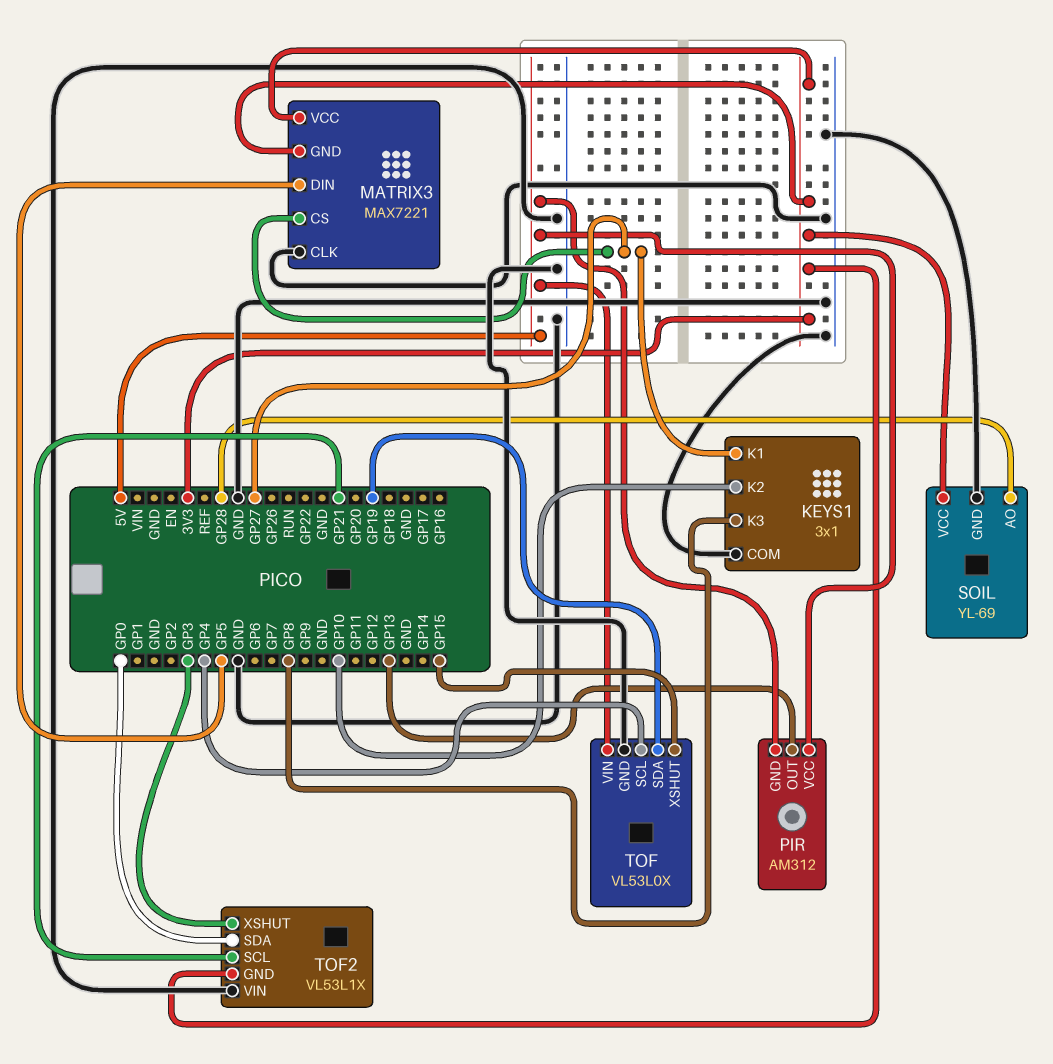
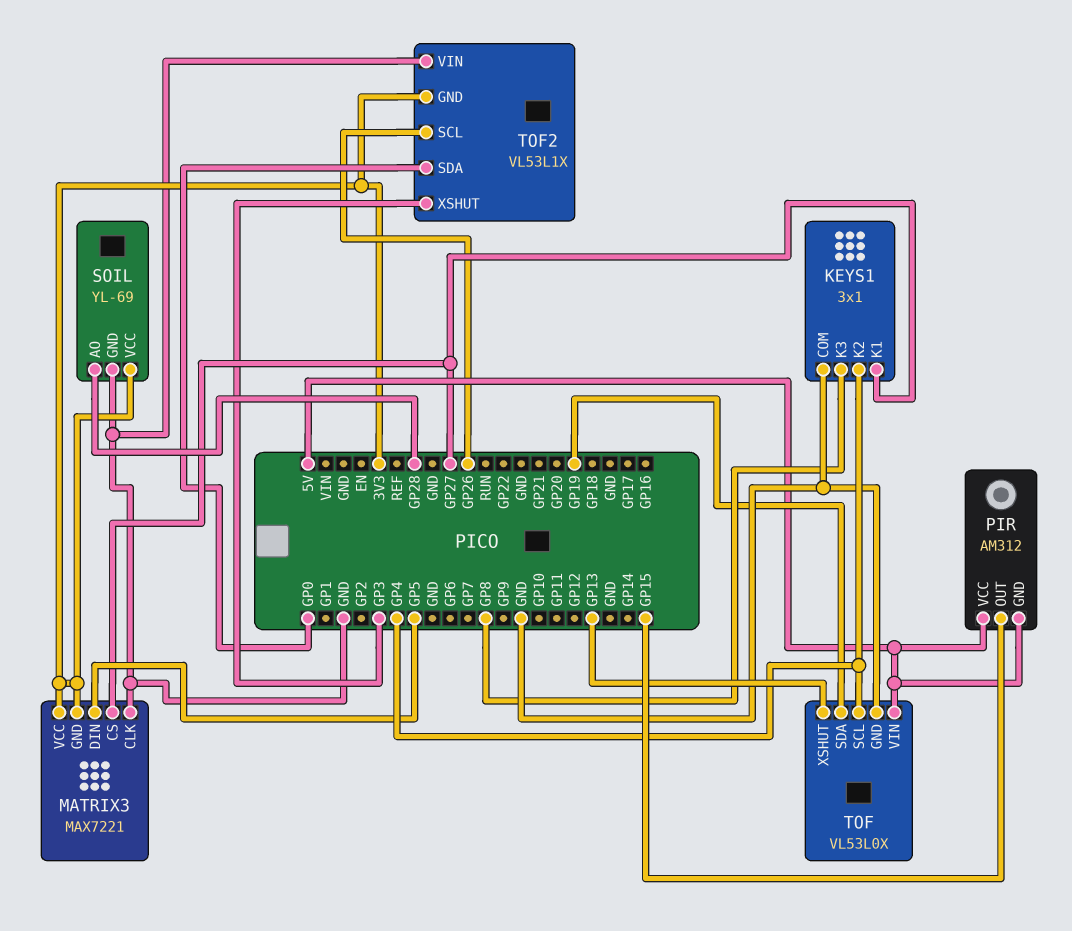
KEYS1 pin K2: GP10 -> GP4
PIR pin OUT: GP13 -> GP15
TOF pin XSHUT: GP15 -> GP13
TOF2 pin SCL: GP21 -> GP26

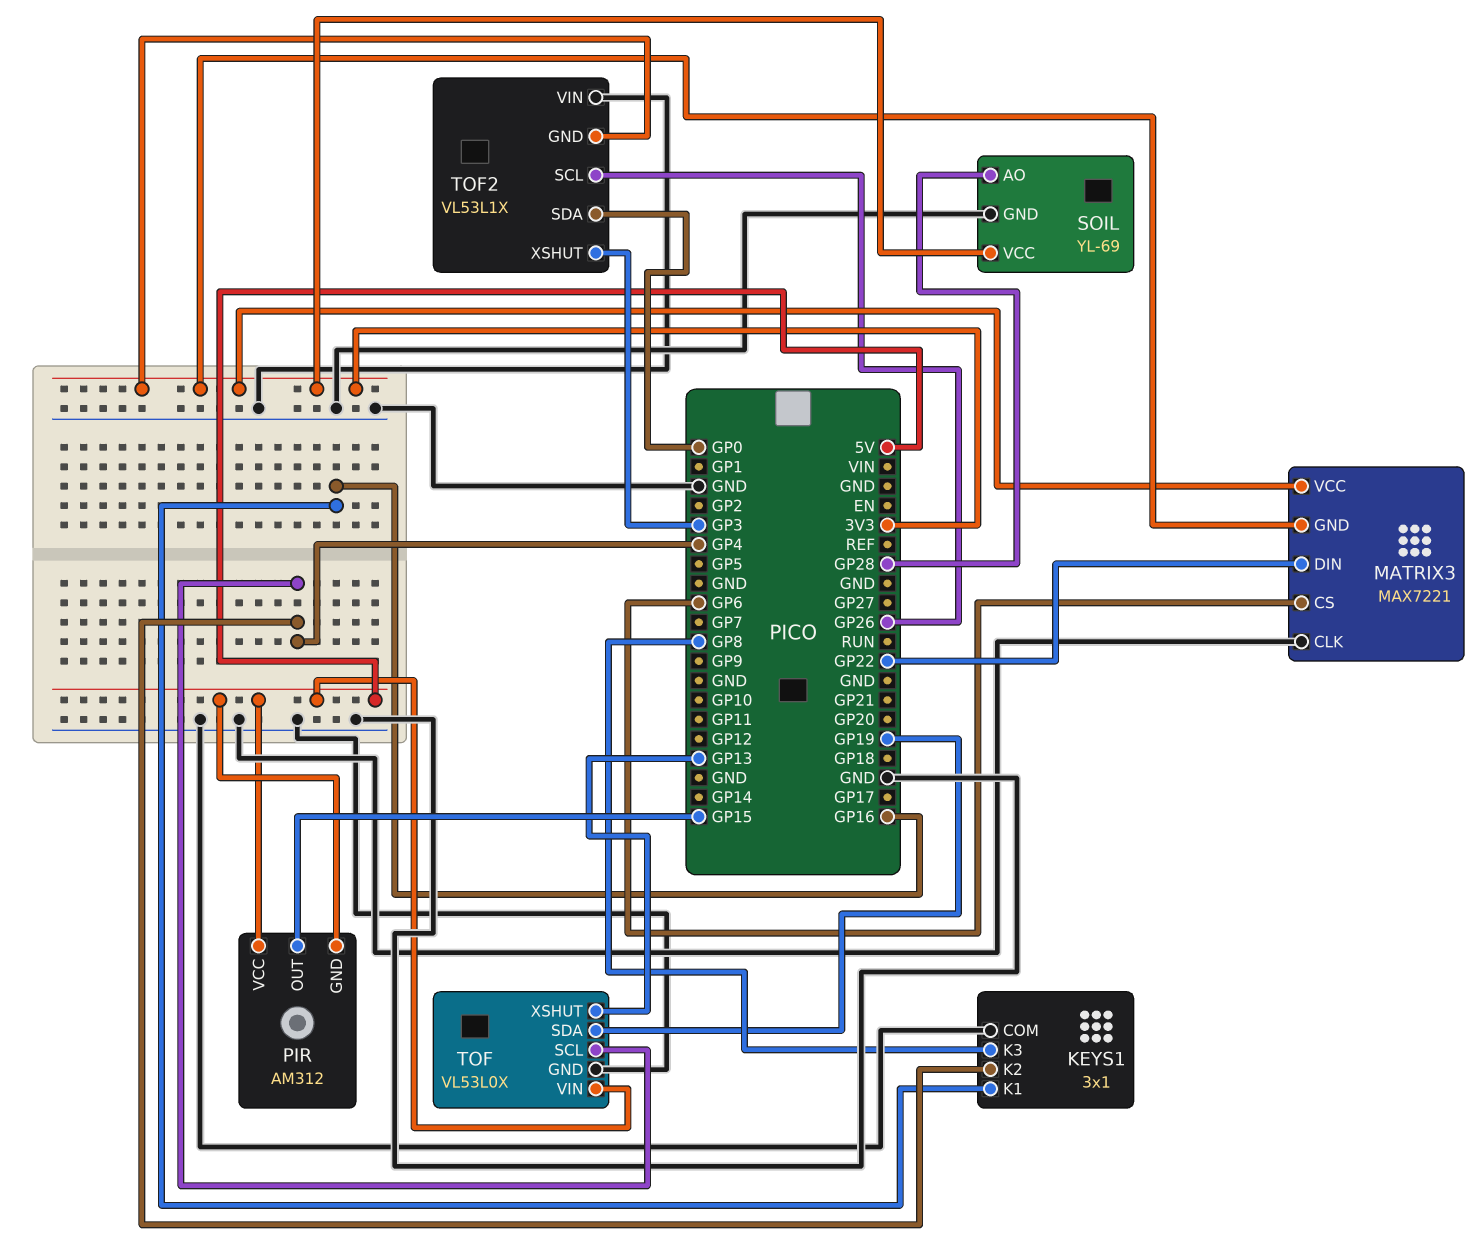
KEYS1 pin K1: GP27 -> GP16
MATRIX3 pin CS: GP27 -> GP6
MATRIX3 pin DIN: GP5 -> GP22

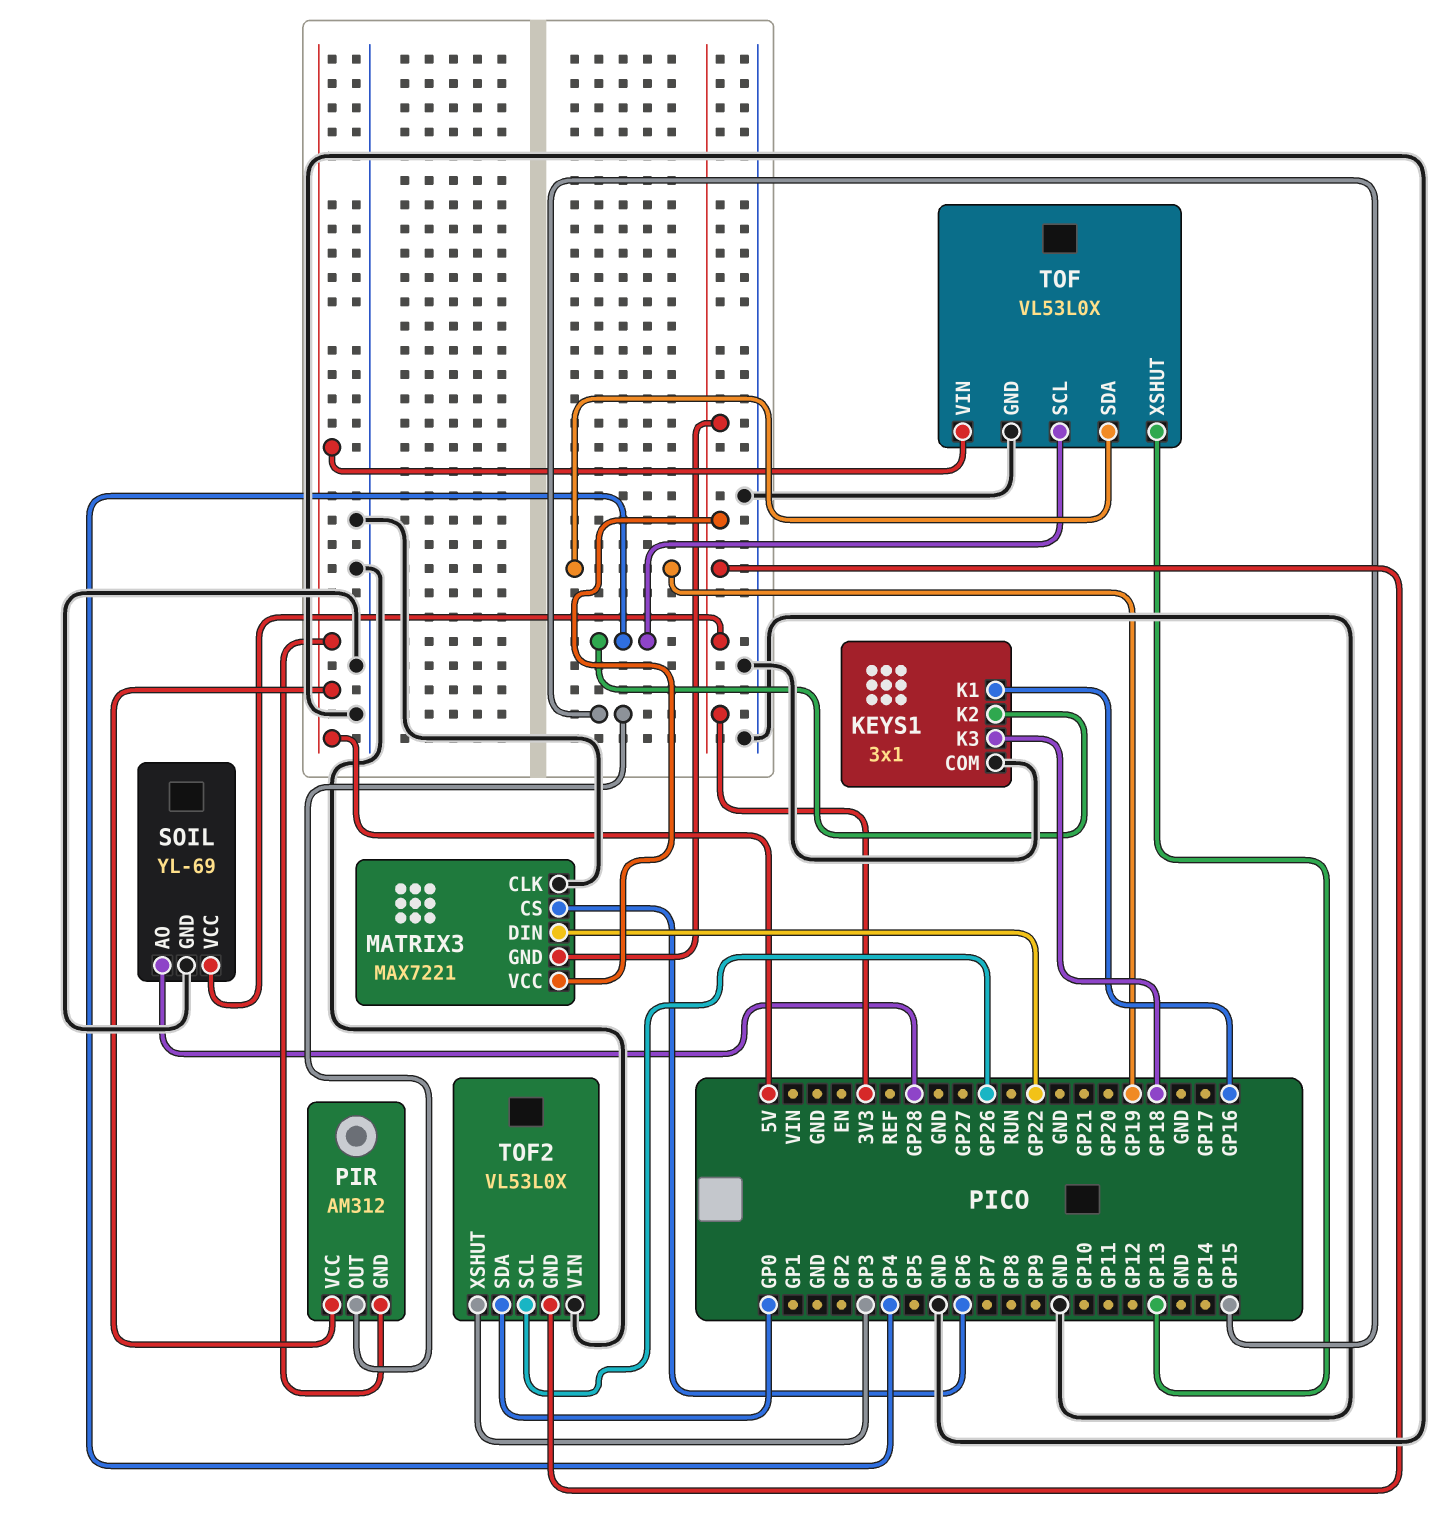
KEYS1 pin K3: GP8 -> GP18
TOF2: VL53L1X -> VL53L0X

